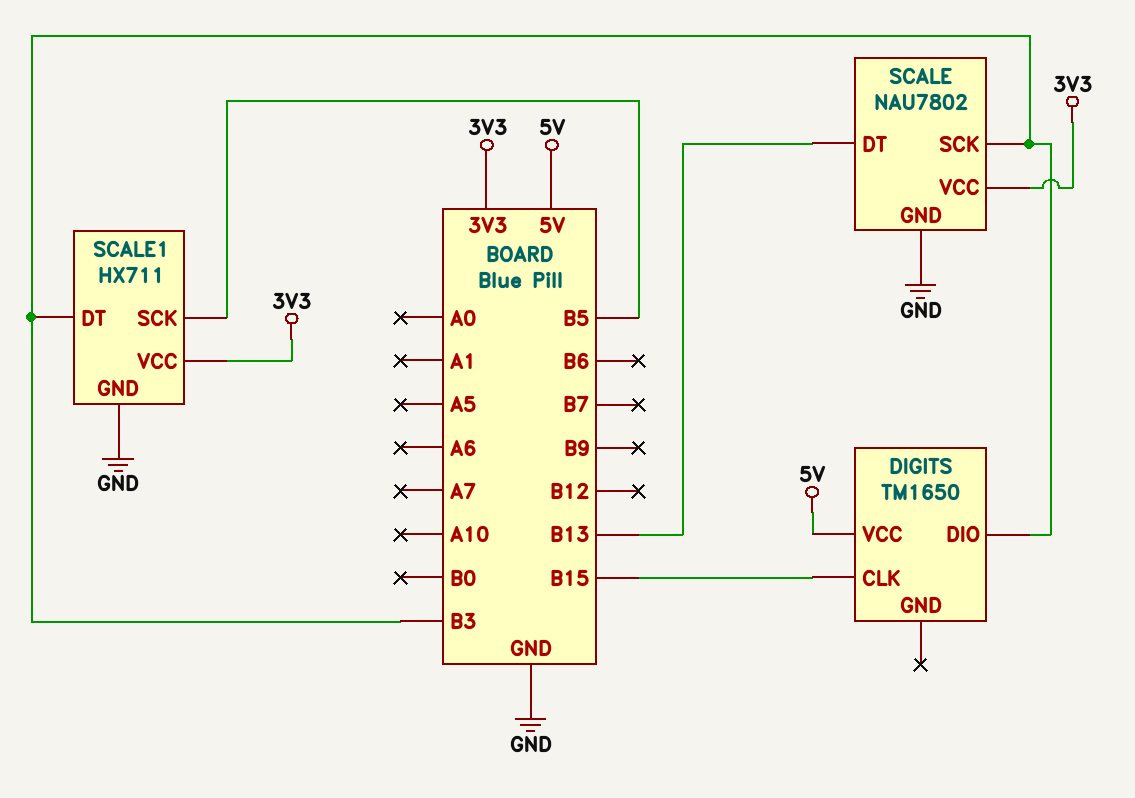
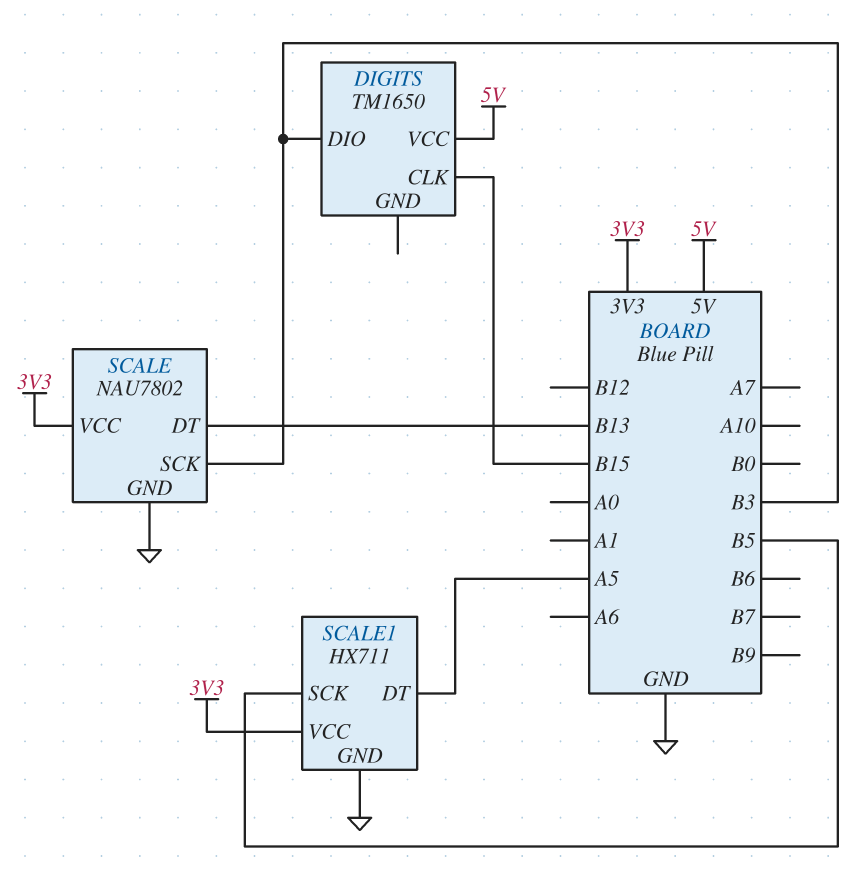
SCALE1 pin DT: B3 -> A5

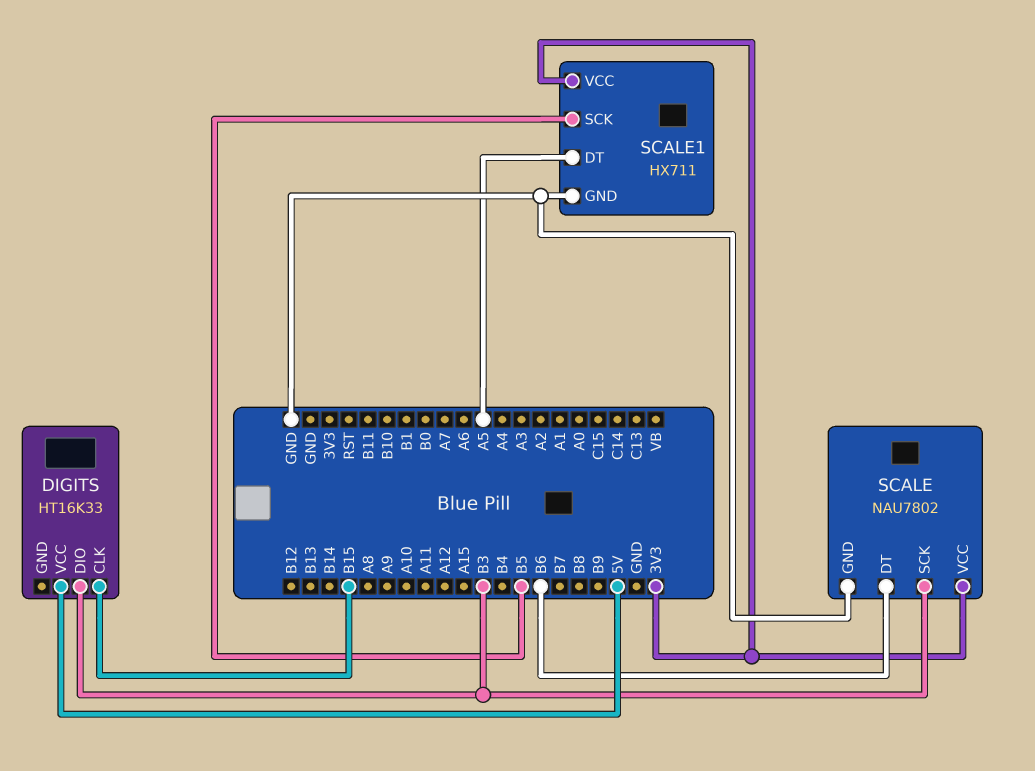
DIGITS: TM1650 -> HT16K33
SCALE pin DT: B13 -> B6

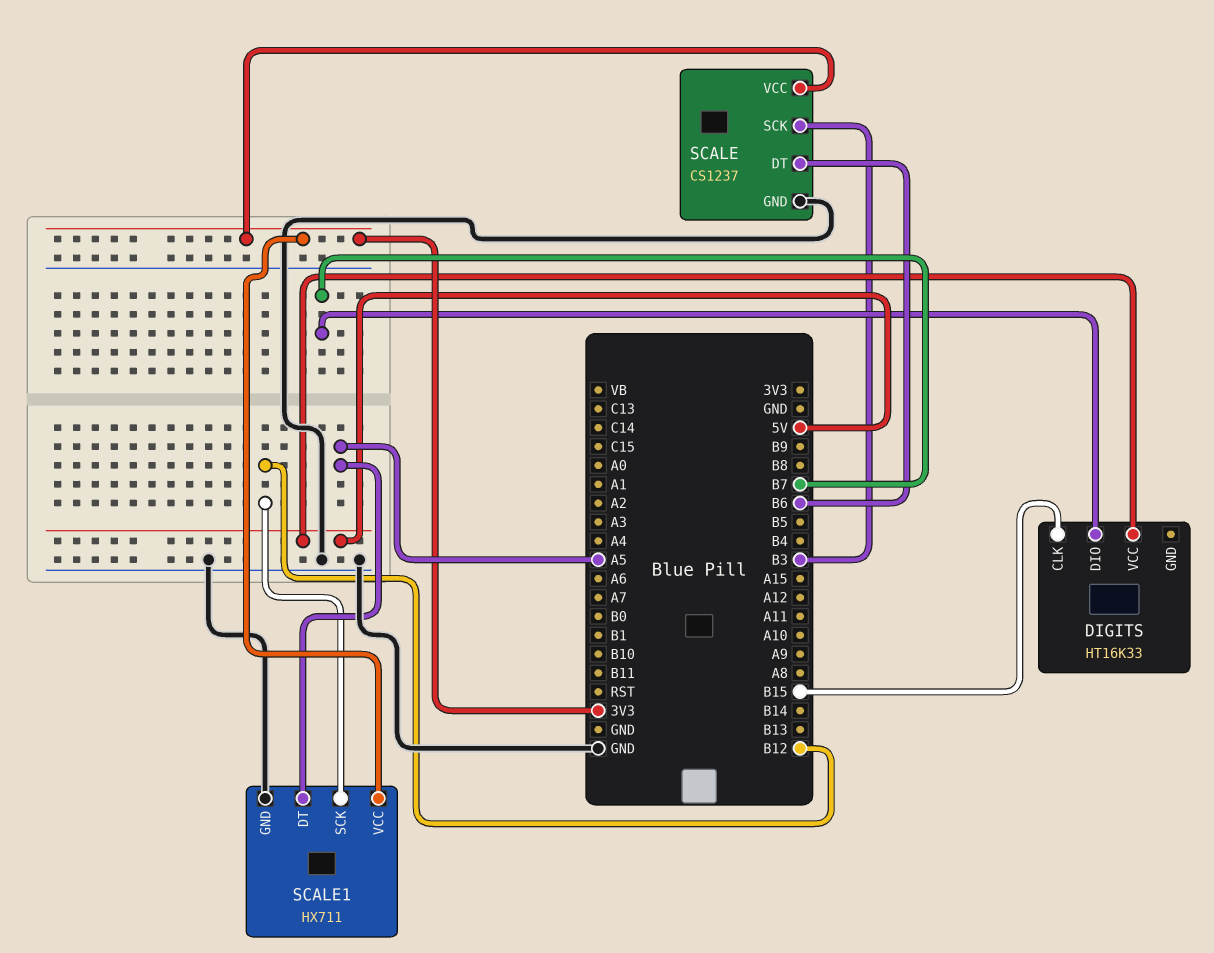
DIGITS pin DIO: B3 -> B7
SCALE: NAU7802 -> CS1237
SCALE1 pin SCK: B5 -> B12

